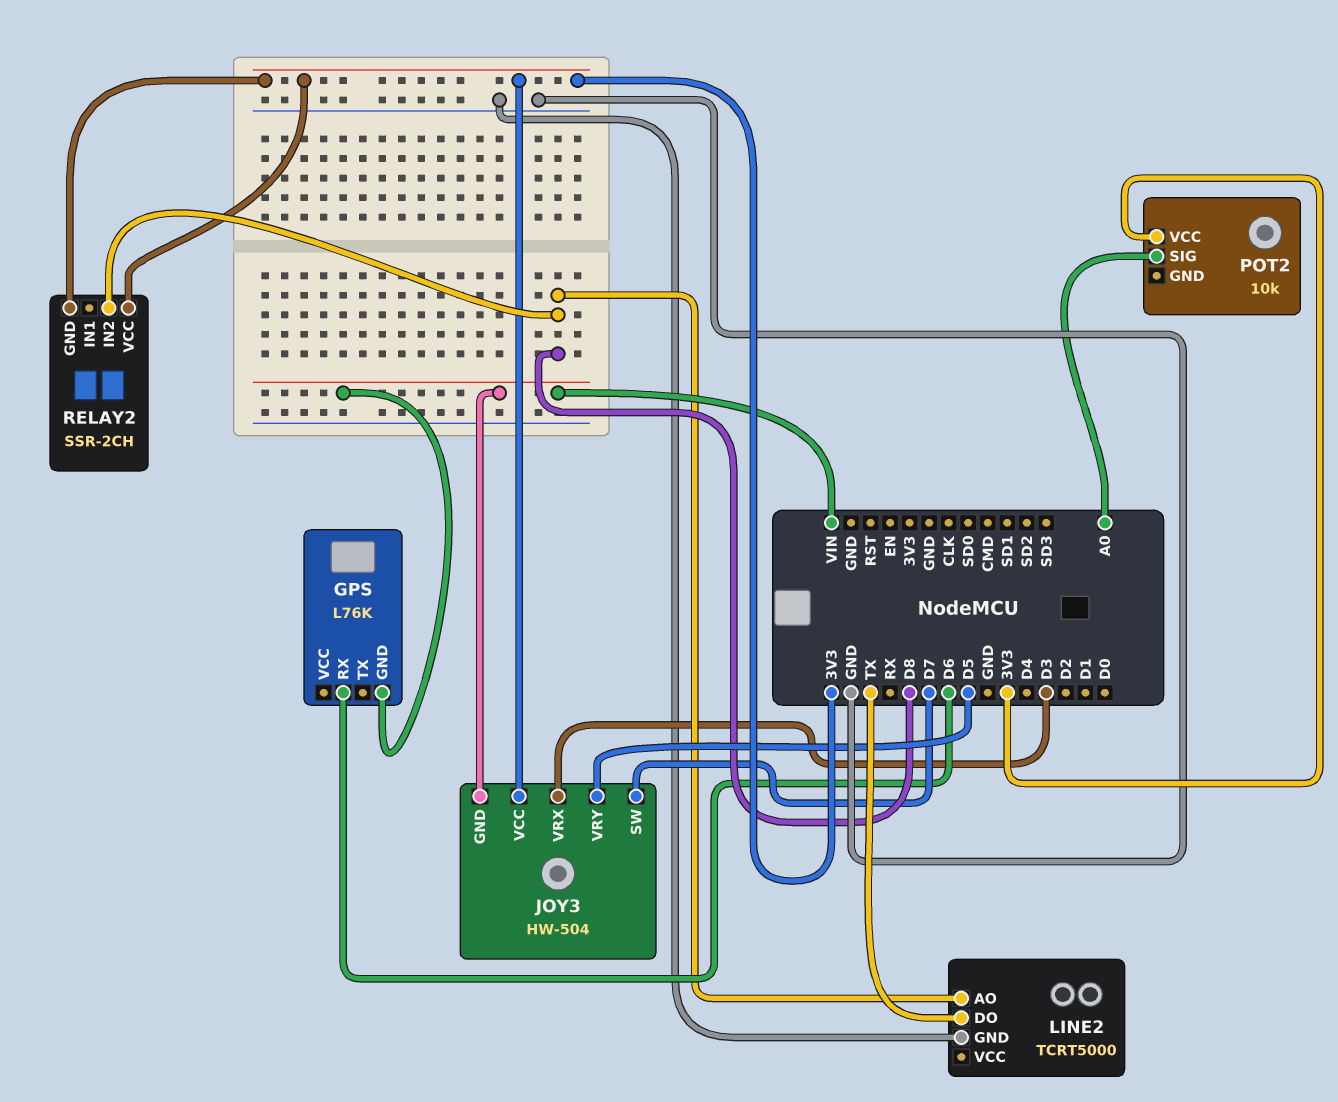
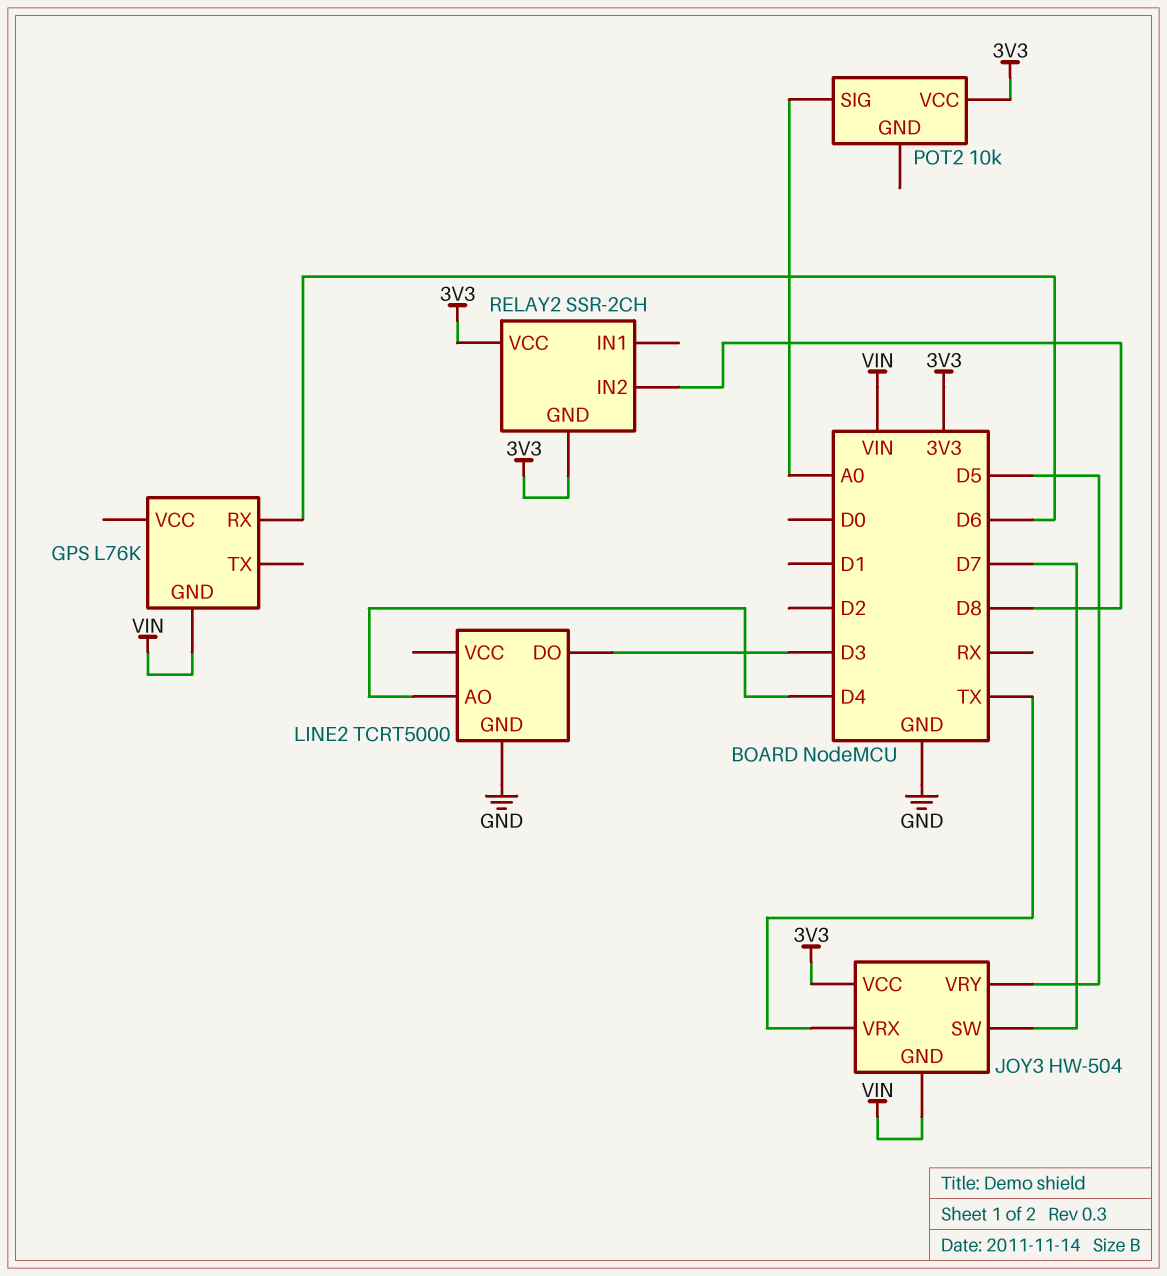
JOY3 pin VRX: D3 -> TX
LINE2 pin AO: D8 -> D4
LINE2 pin DO: TX -> D3

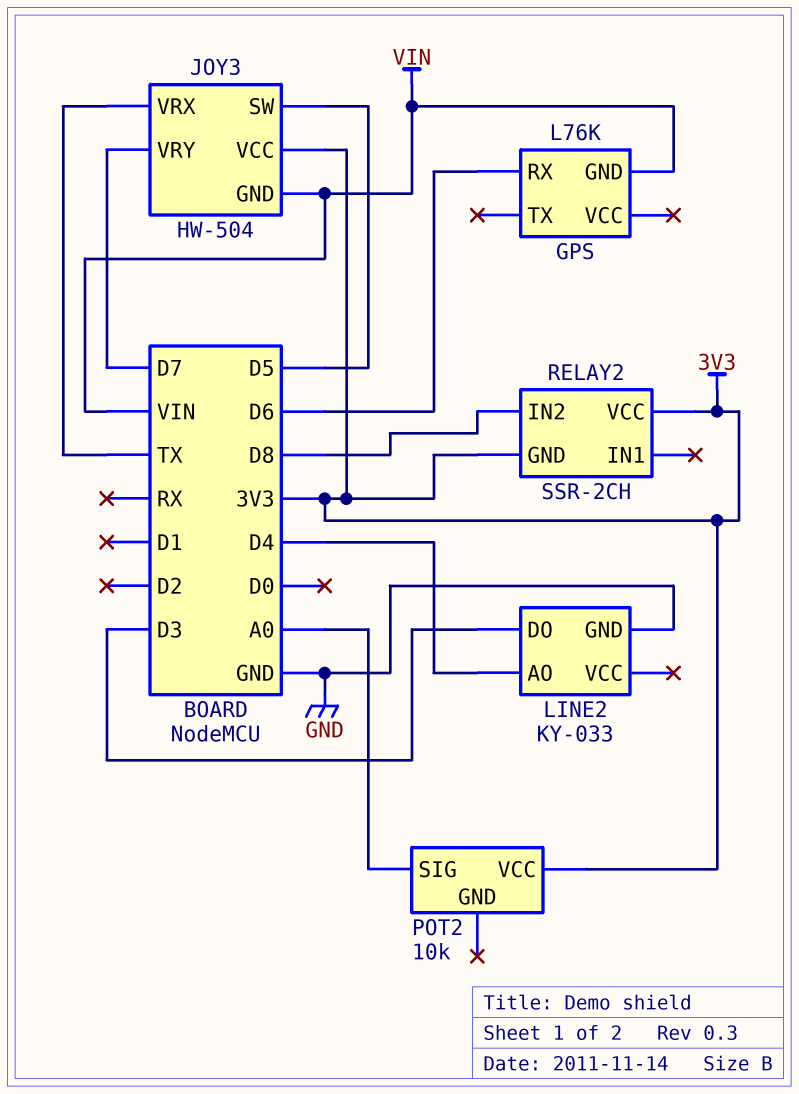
JOY3 pin SW: D7 -> D5
JOY3 pin VRY: D5 -> D7
LINE2: TCRT5000 -> KY-033

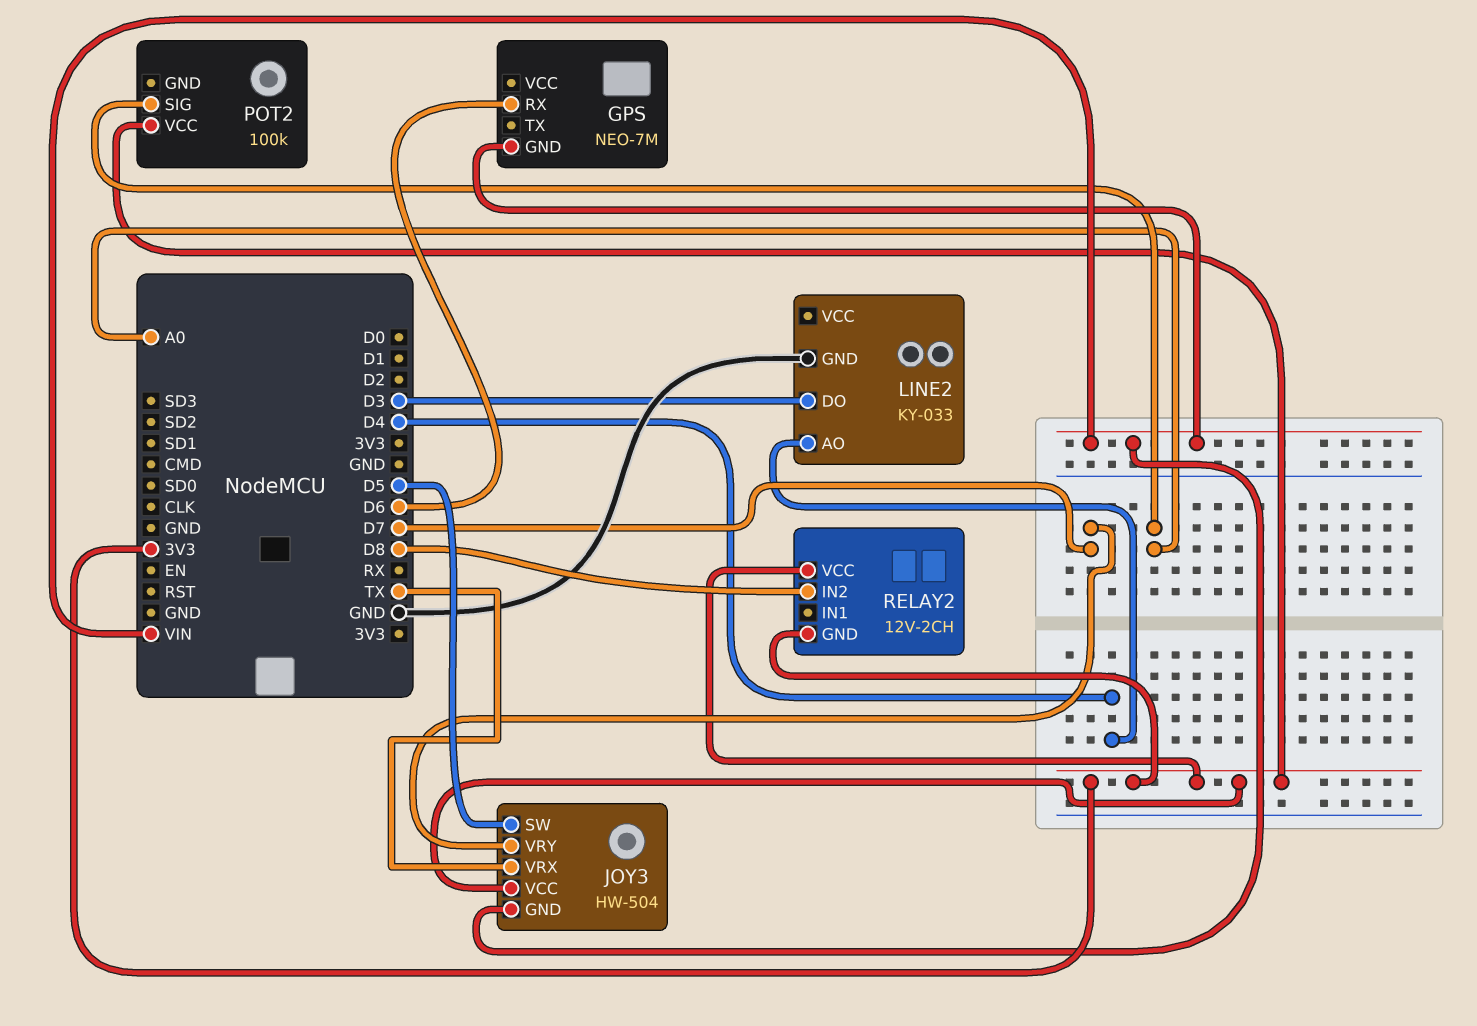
GPS: L76K -> NEO-7M
POT2: 10k -> 100k
RELAY2: SSR-2CH -> 12V-2CH

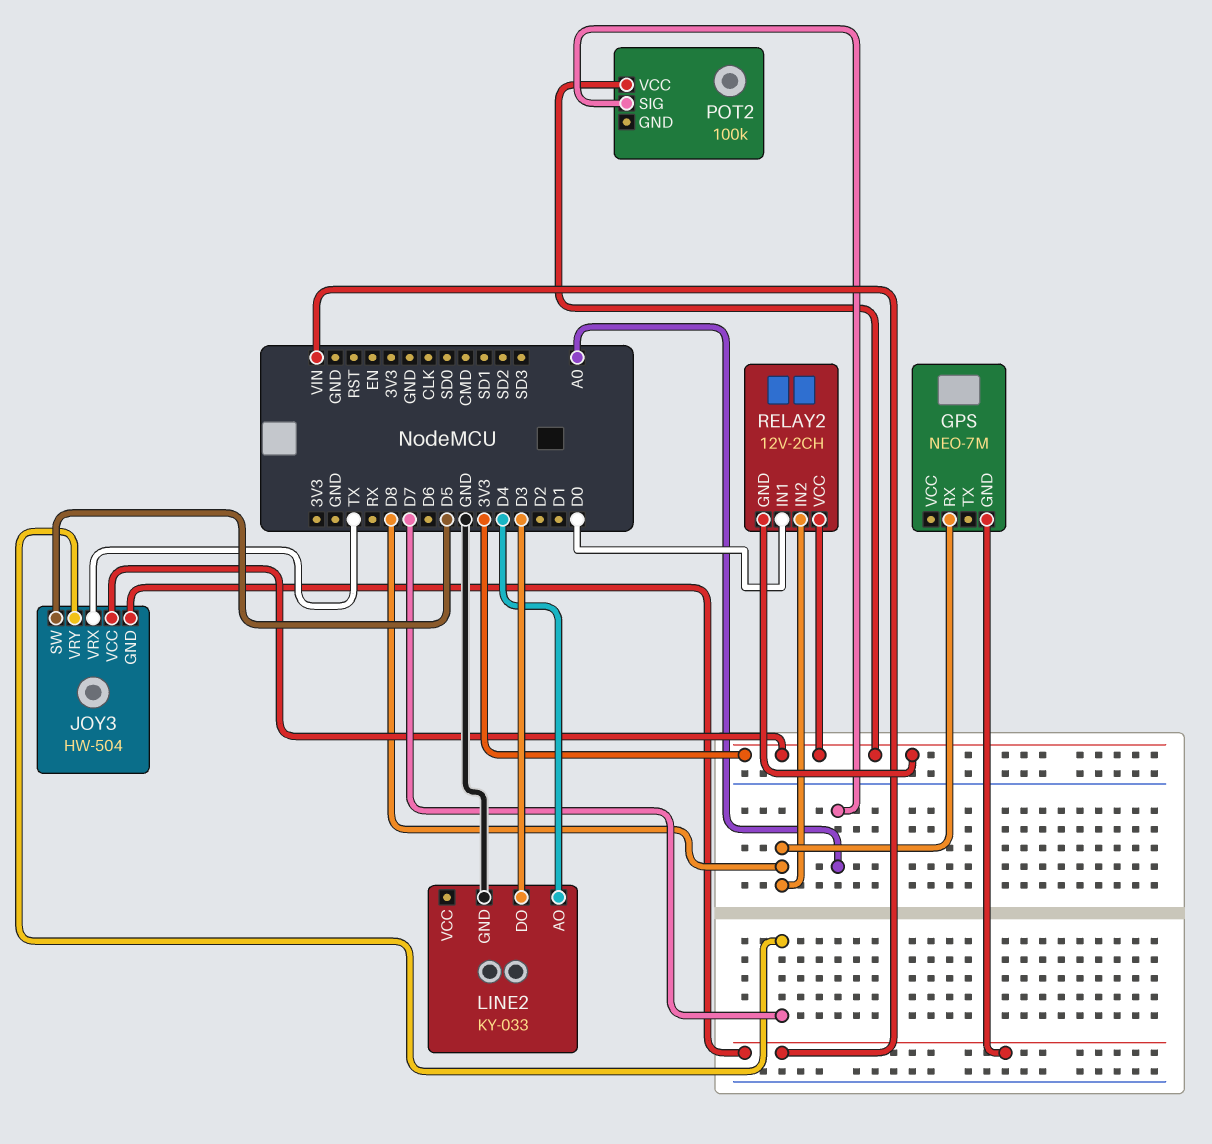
GPS pin RX: D6 -> D8
RELAY2 pin IN1: none -> D0

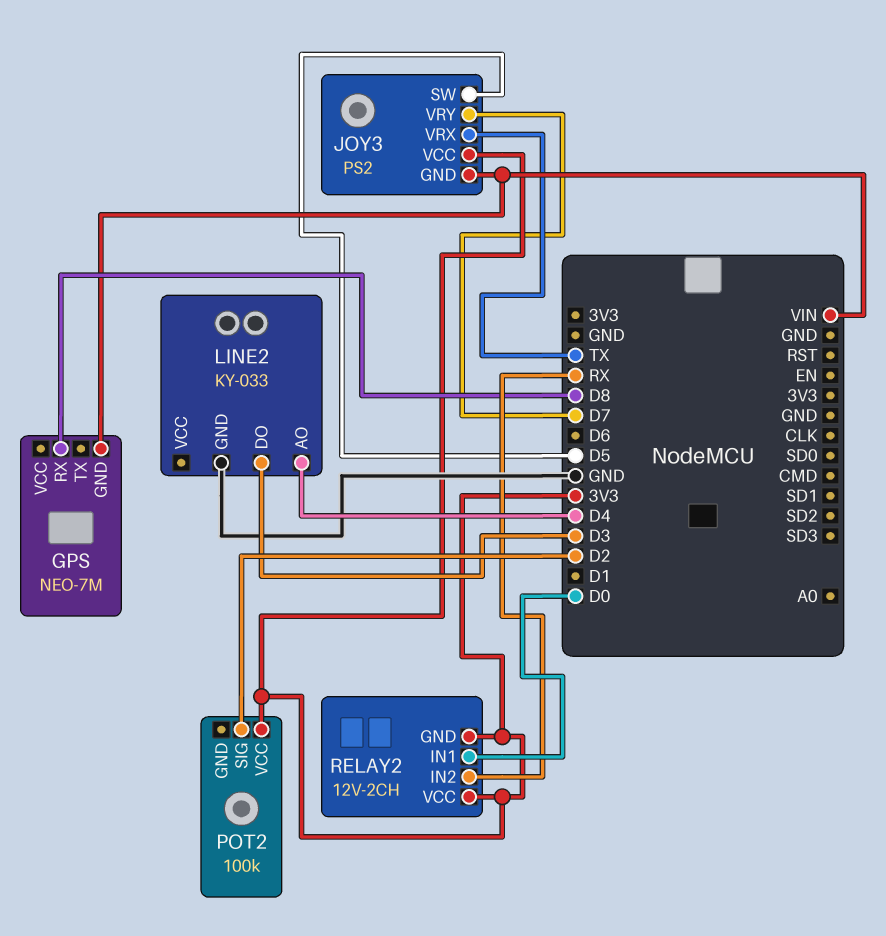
JOY3: HW-504 -> PS2
POT2 pin SIG: A0 -> D2
RELAY2 pin IN2: D8 -> RX

